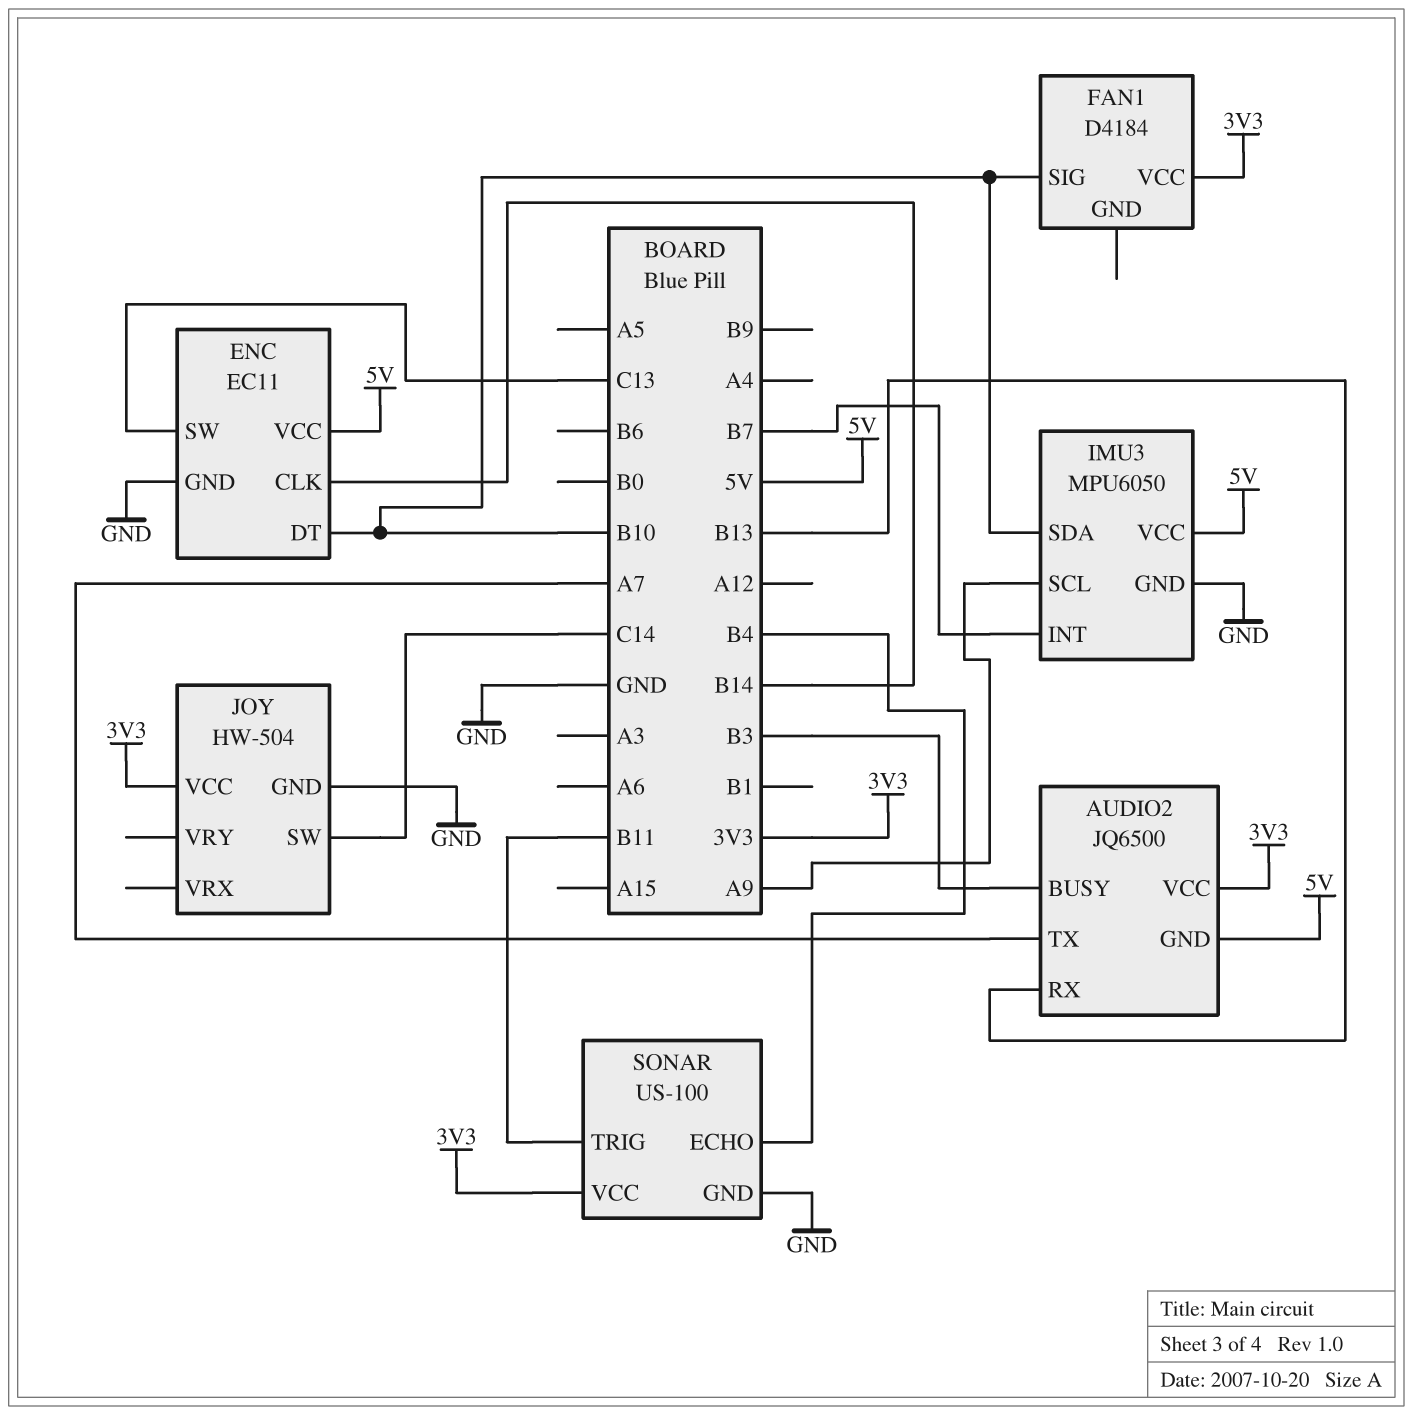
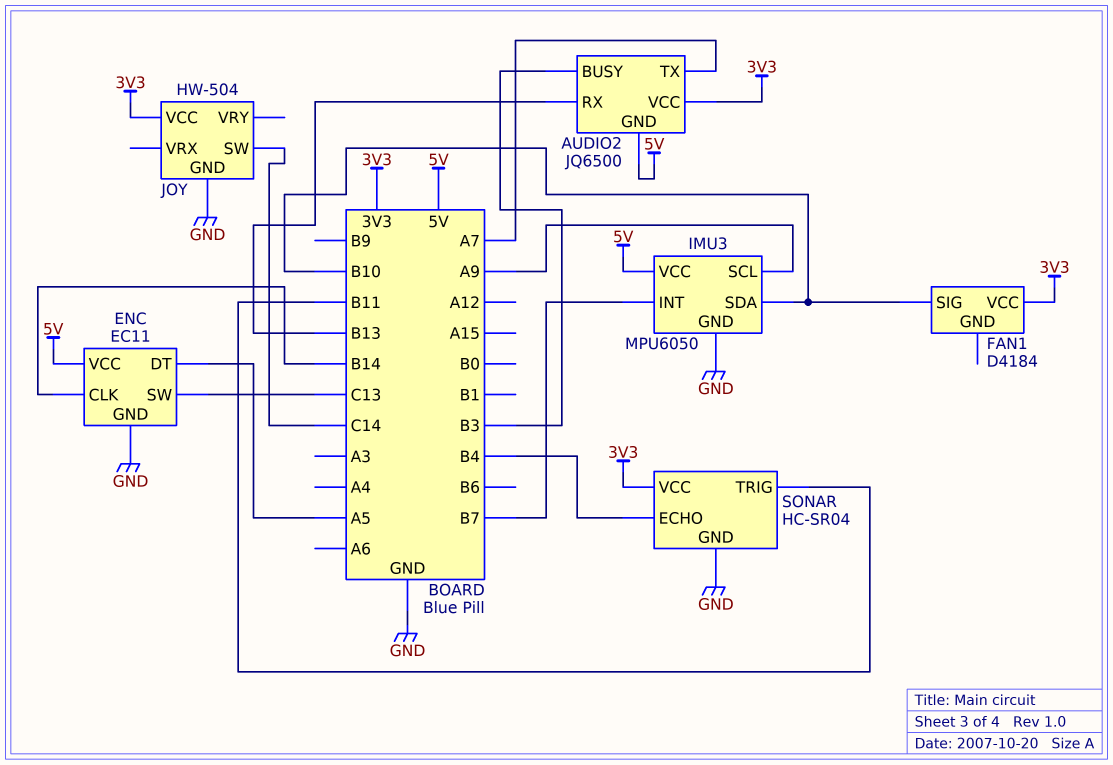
ENC pin DT: B10 -> A5
SONAR: US-100 -> HC-SR04

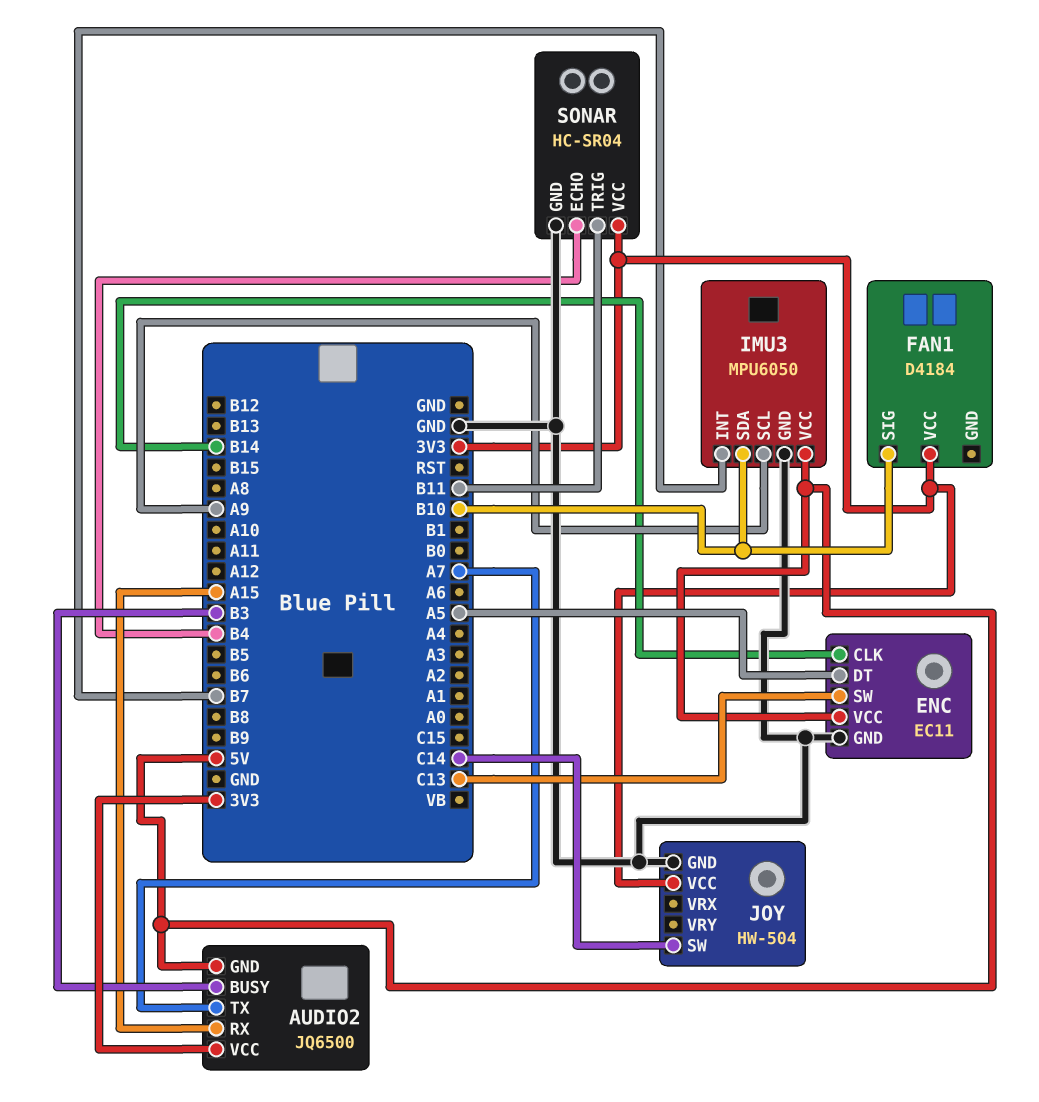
AUDIO2 pin RX: B13 -> A15

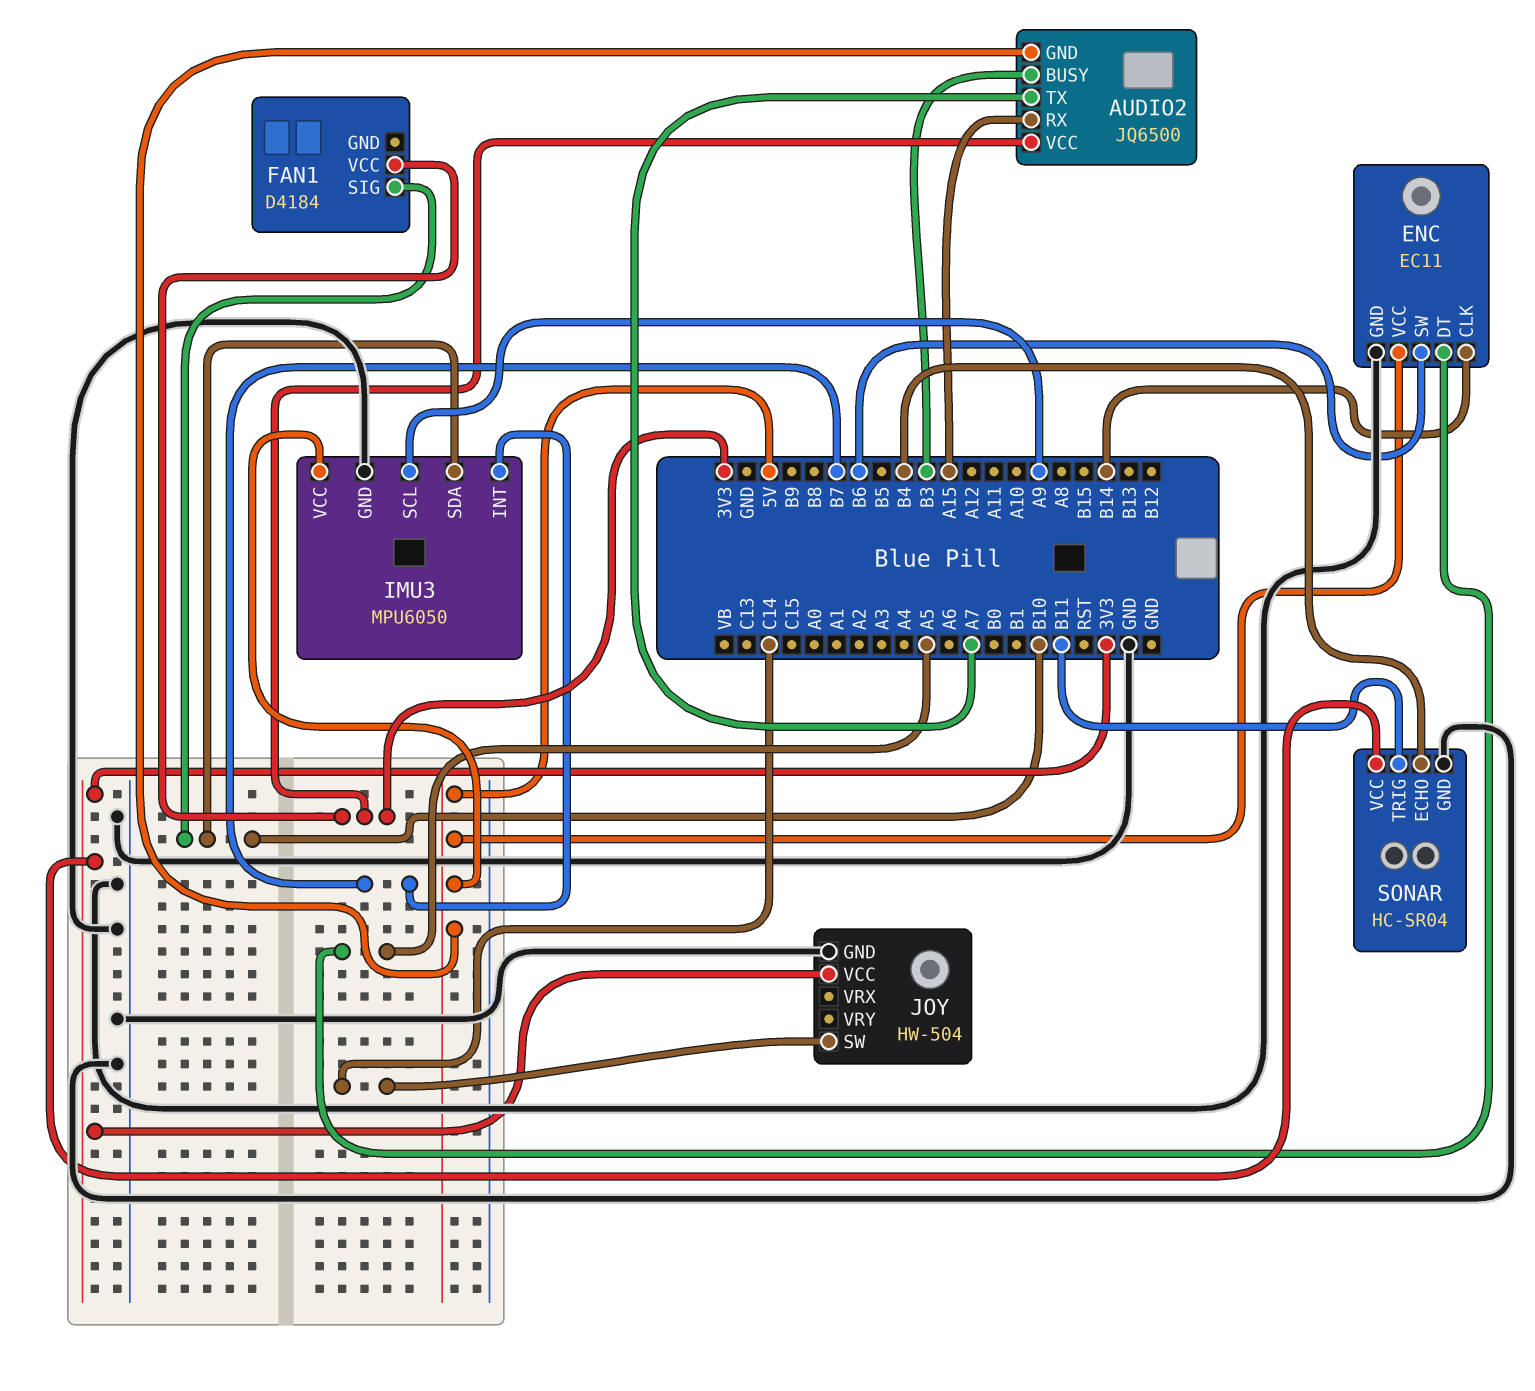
ENC pin SW: C13 -> B6

